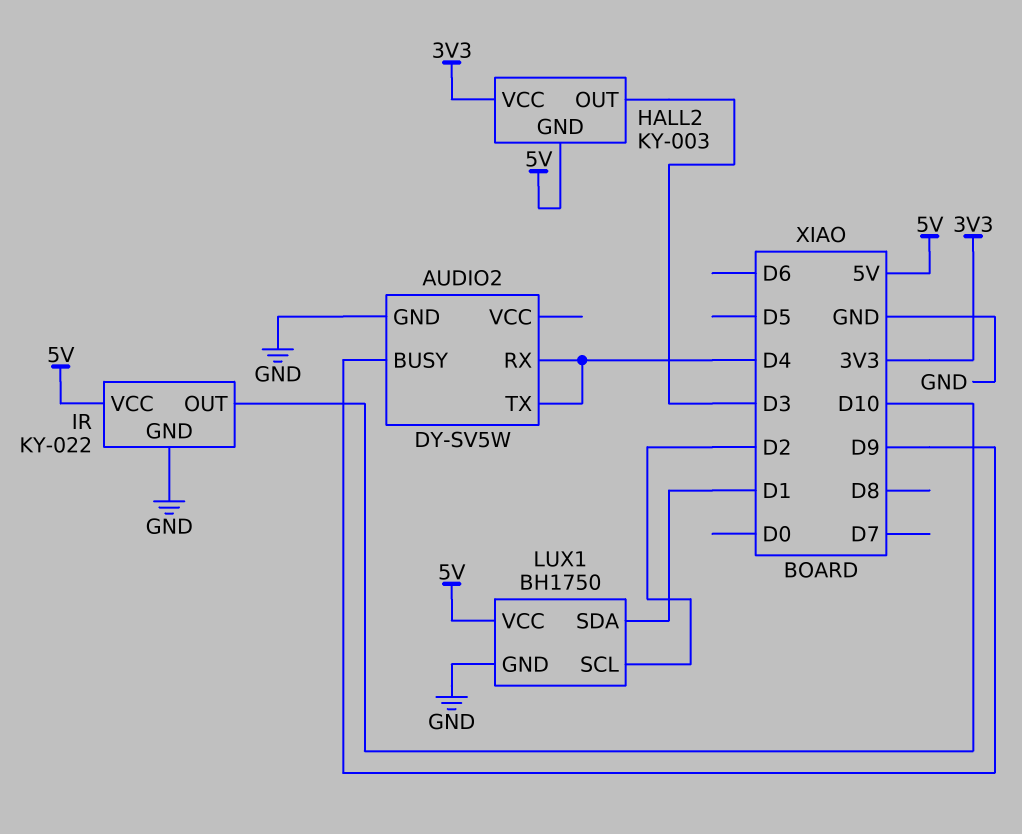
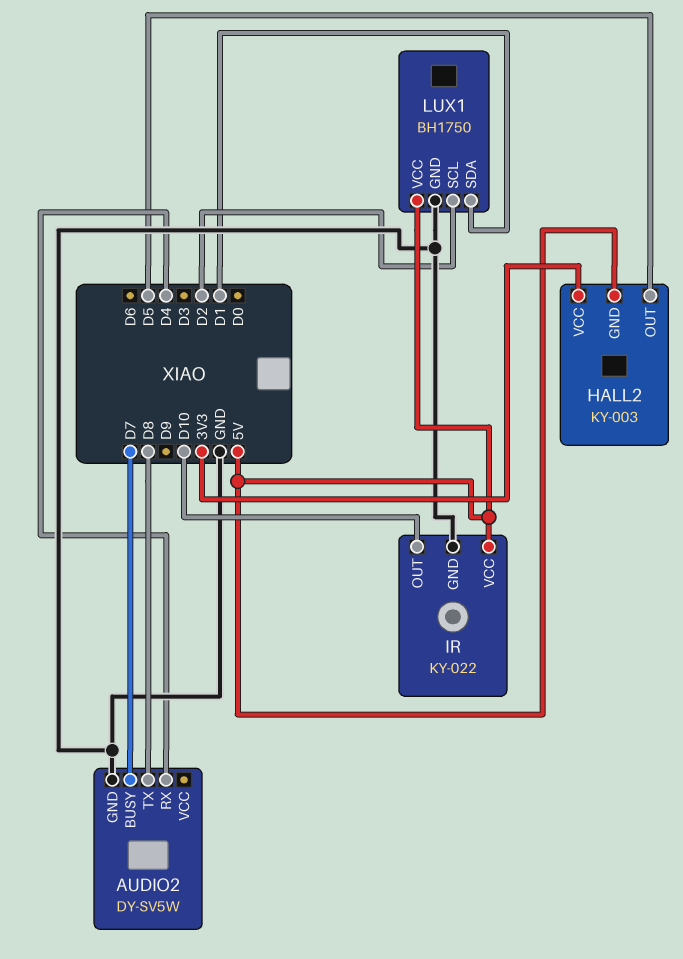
AUDIO2 pin BUSY: D9 -> D7
AUDIO2 pin TX: D4 -> D8
HALL2 pin OUT: D3 -> D5

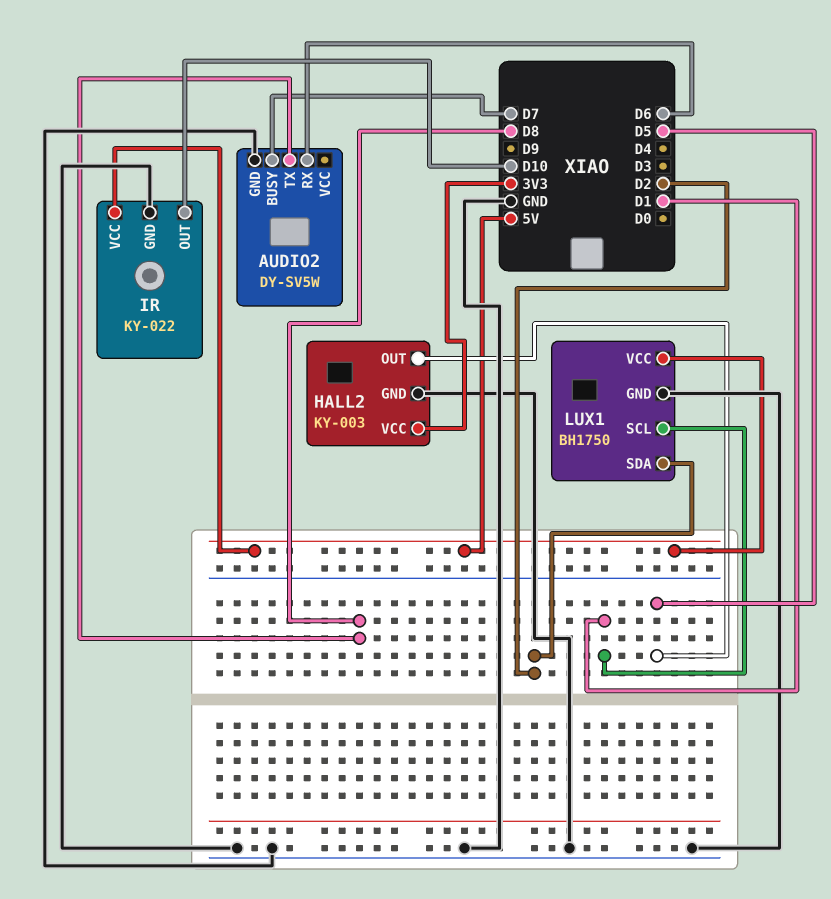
AUDIO2 pin RX: D4 -> D6
HALL2 pin GND: 5V -> GND
LUX1 pin SCL: D2 -> D1
LUX1 pin SDA: D1 -> D2

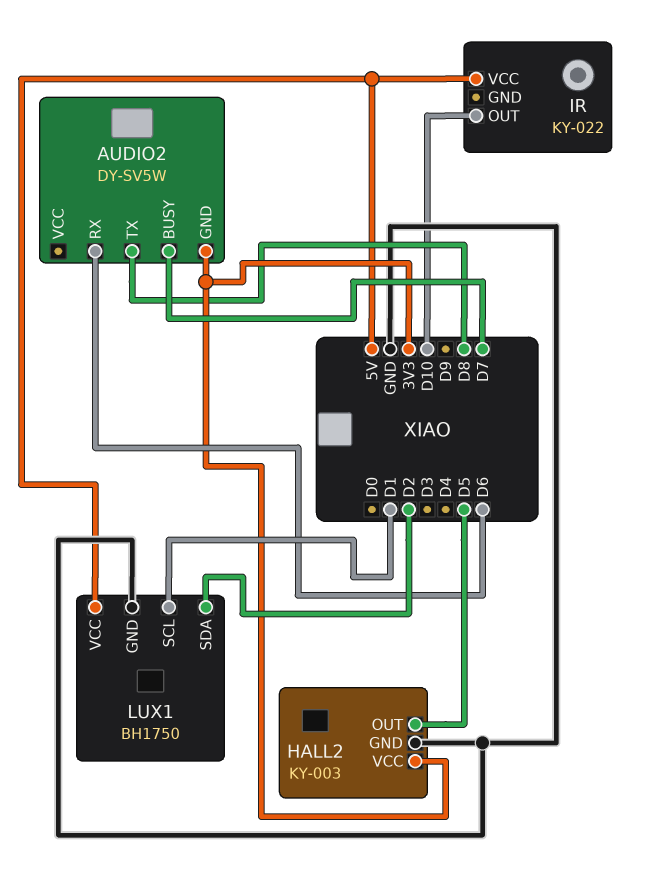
AUDIO2 pin GND: GND -> 3V3
IR pin GND: GND -> none

